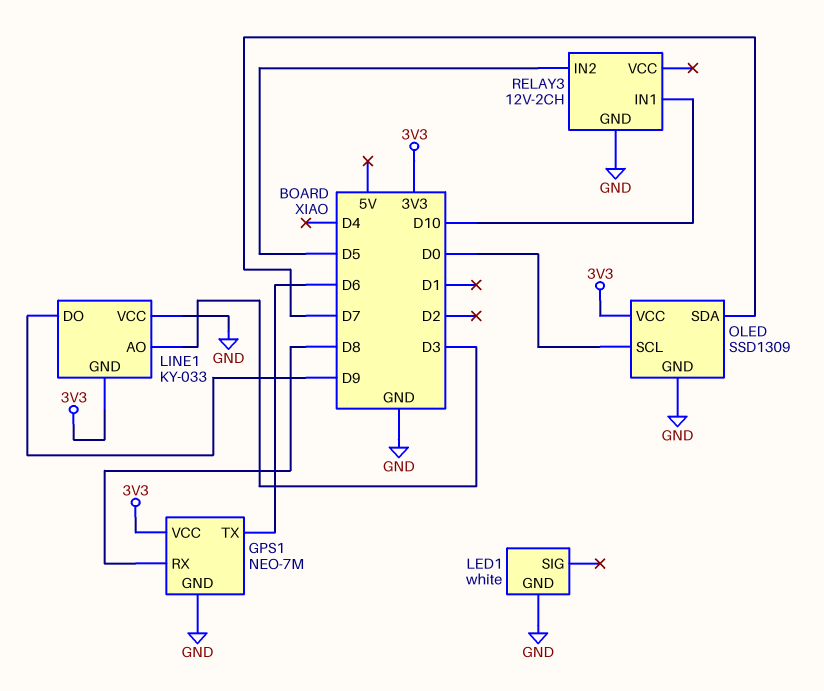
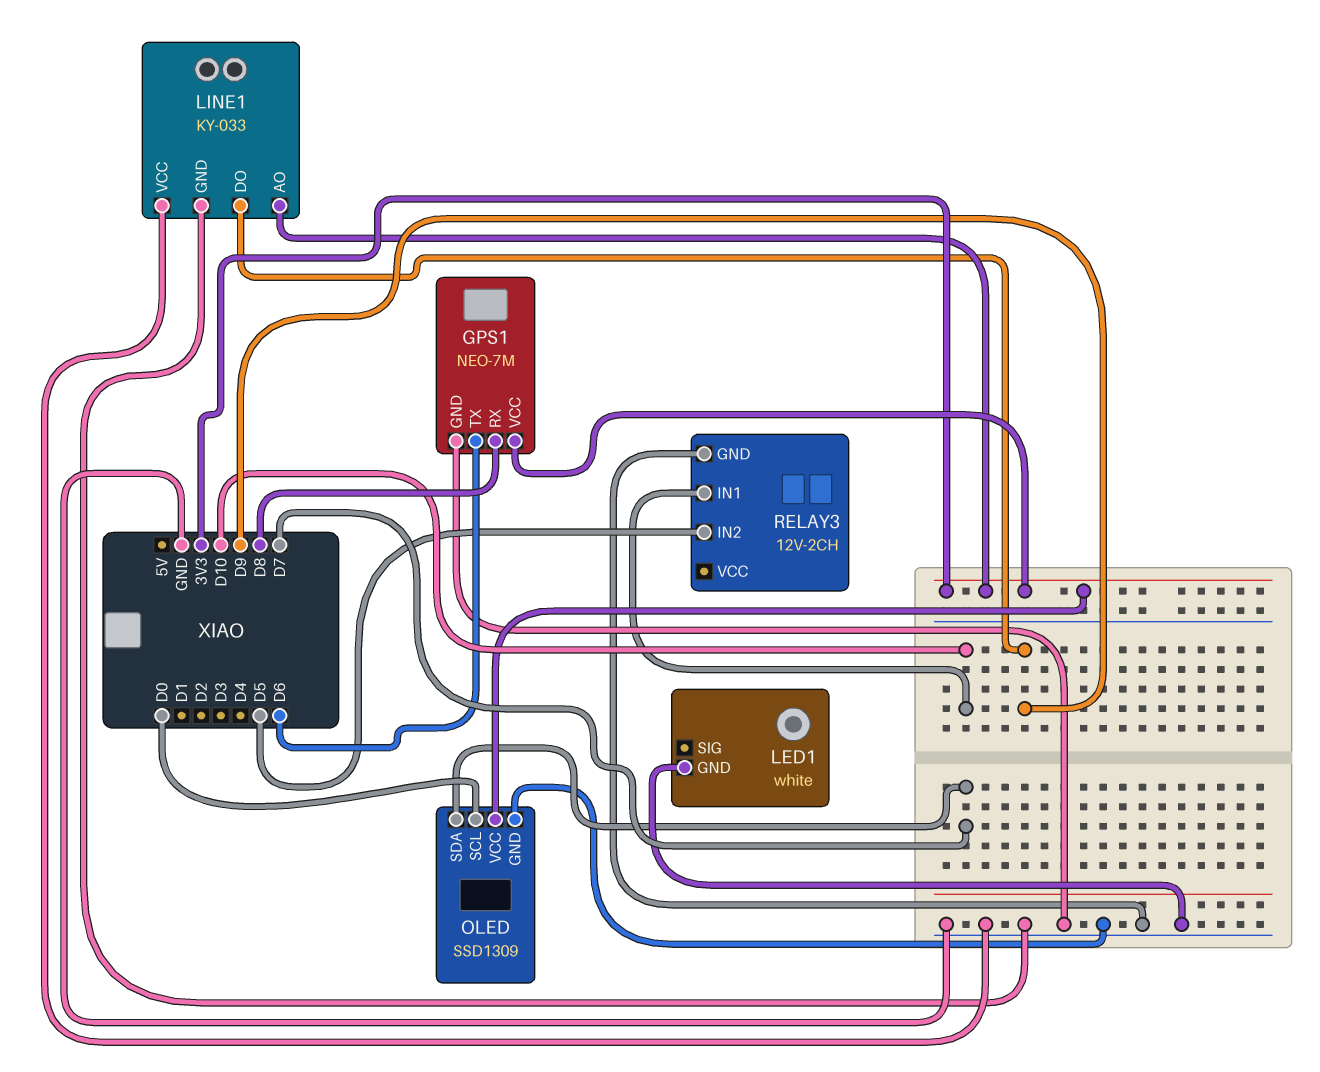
LINE1 pin AO: D3 -> 3V3
LINE1 pin GND: 3V3 -> GND

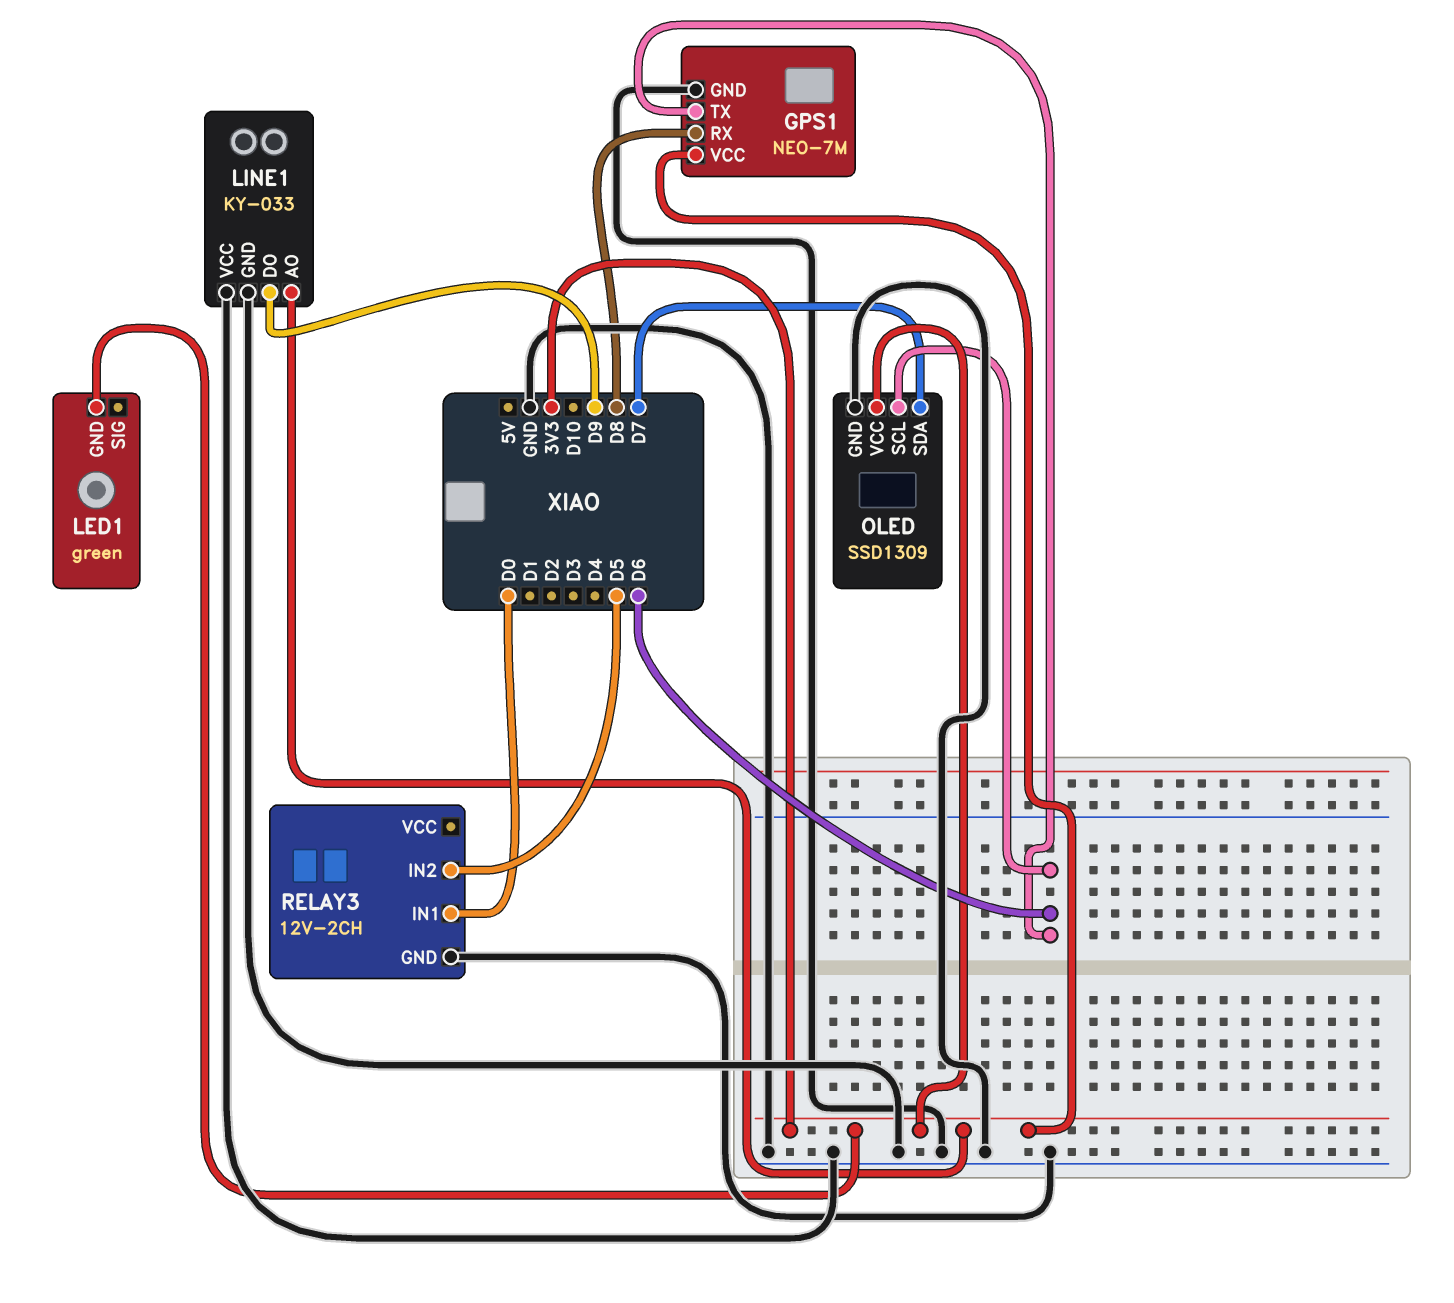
LED1: white -> green
LED1 pin GND: GND -> 3V3
OLED pin SCL: D0 -> D6
RELAY3 pin IN1: D10 -> D0

